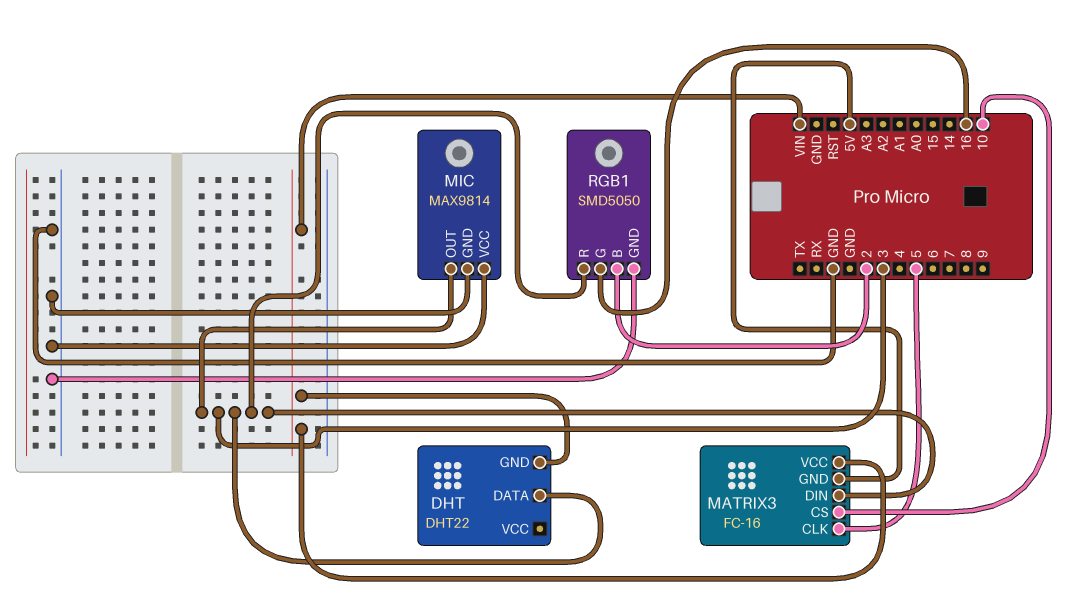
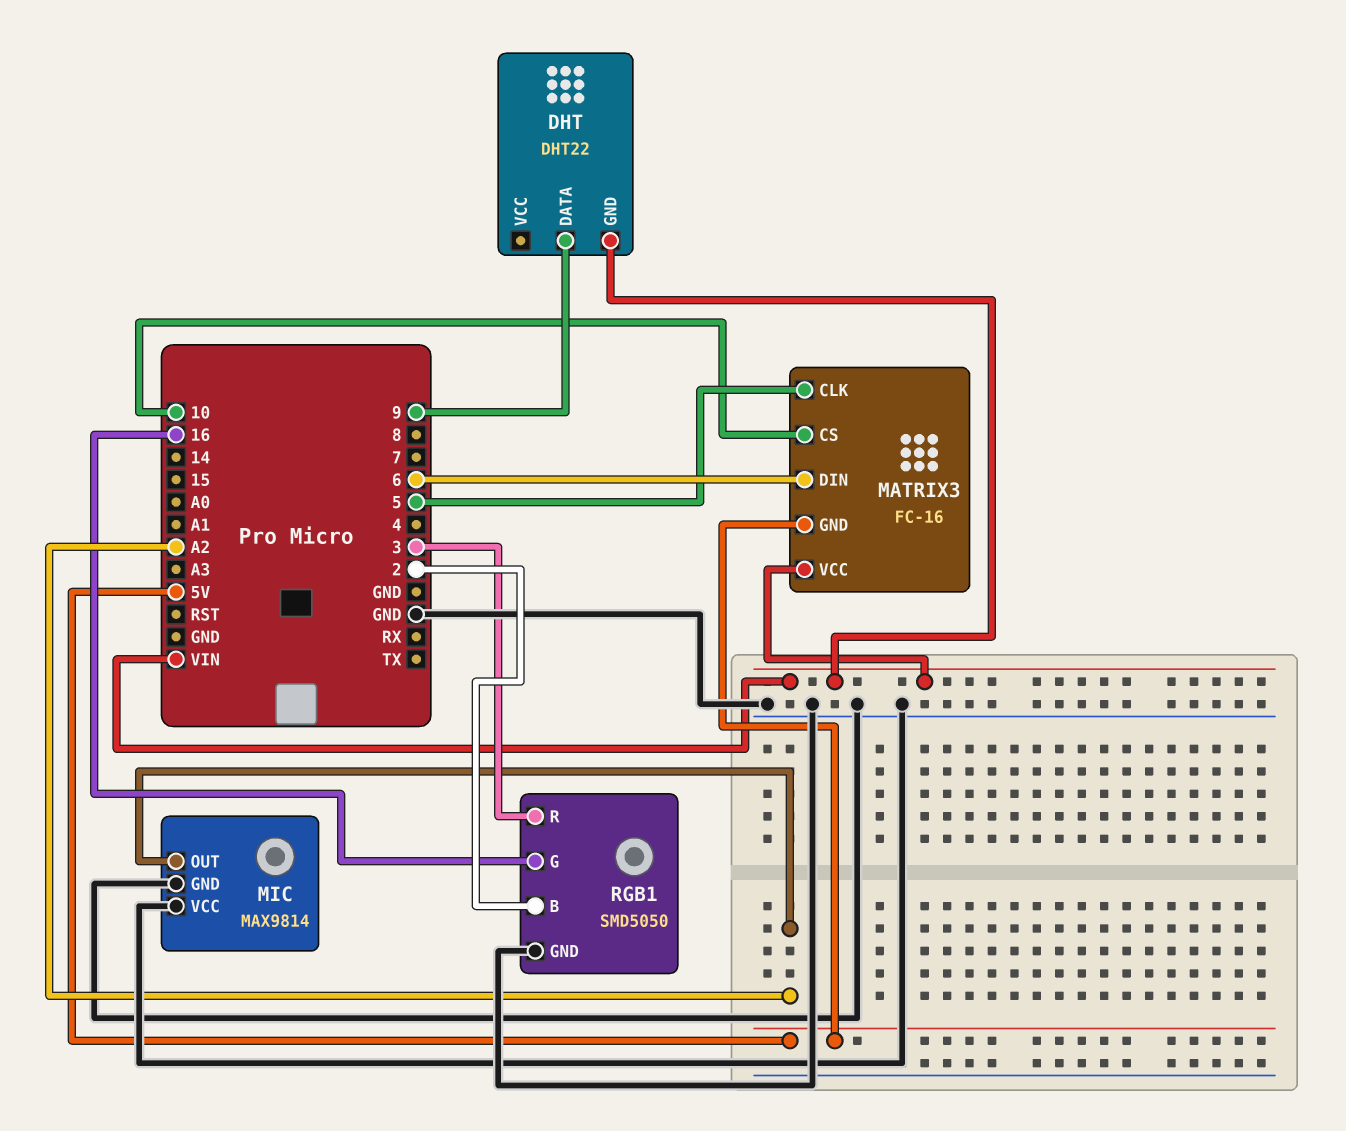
DHT pin DATA: 3 -> 9
MATRIX3 pin DIN: 3 -> 6
MIC pin OUT: 3 -> A2

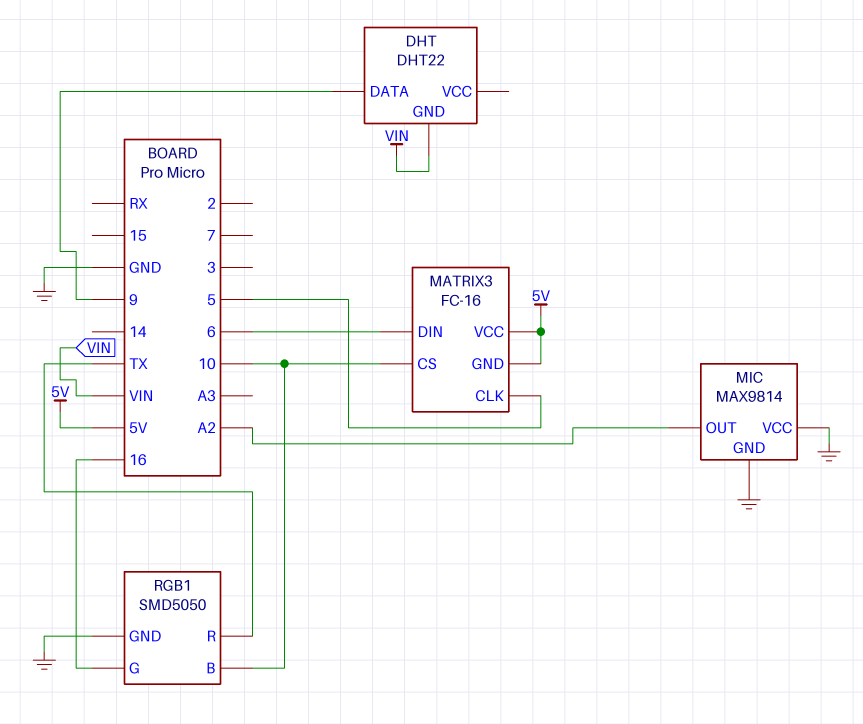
MATRIX3 pin VCC: VIN -> 5V
RGB1 pin B: 2 -> 10
RGB1 pin R: 3 -> TX

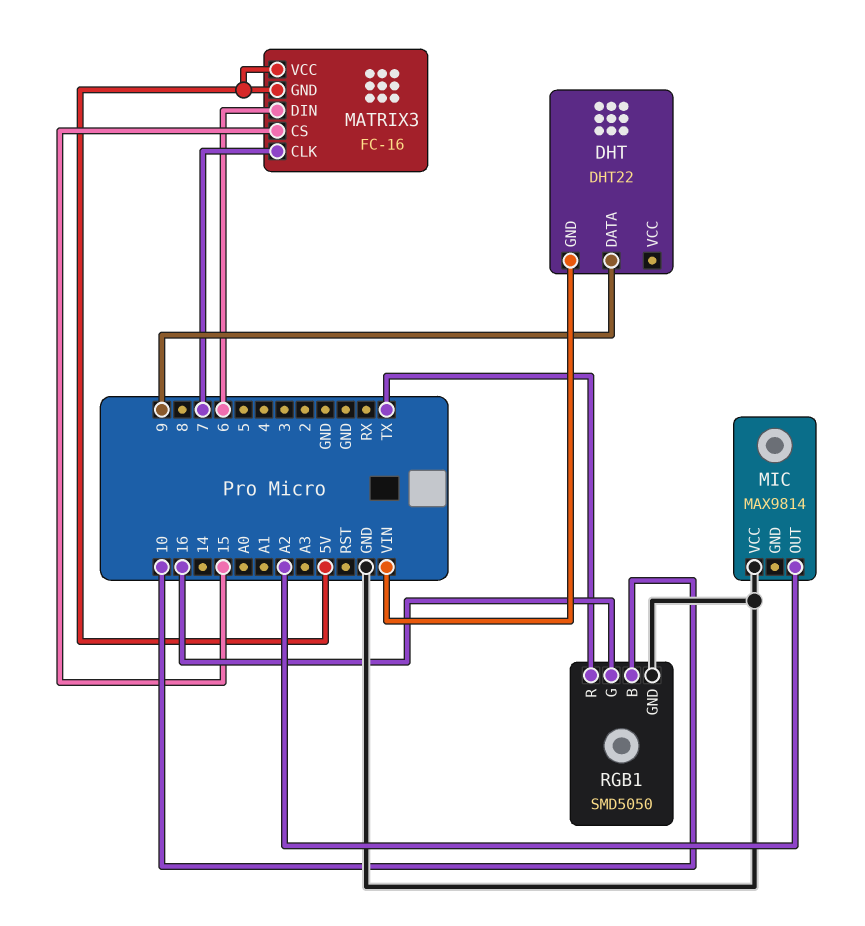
MATRIX3 pin CLK: 5 -> 7
MATRIX3 pin CS: 10 -> 15
MIC pin GND: GND -> none

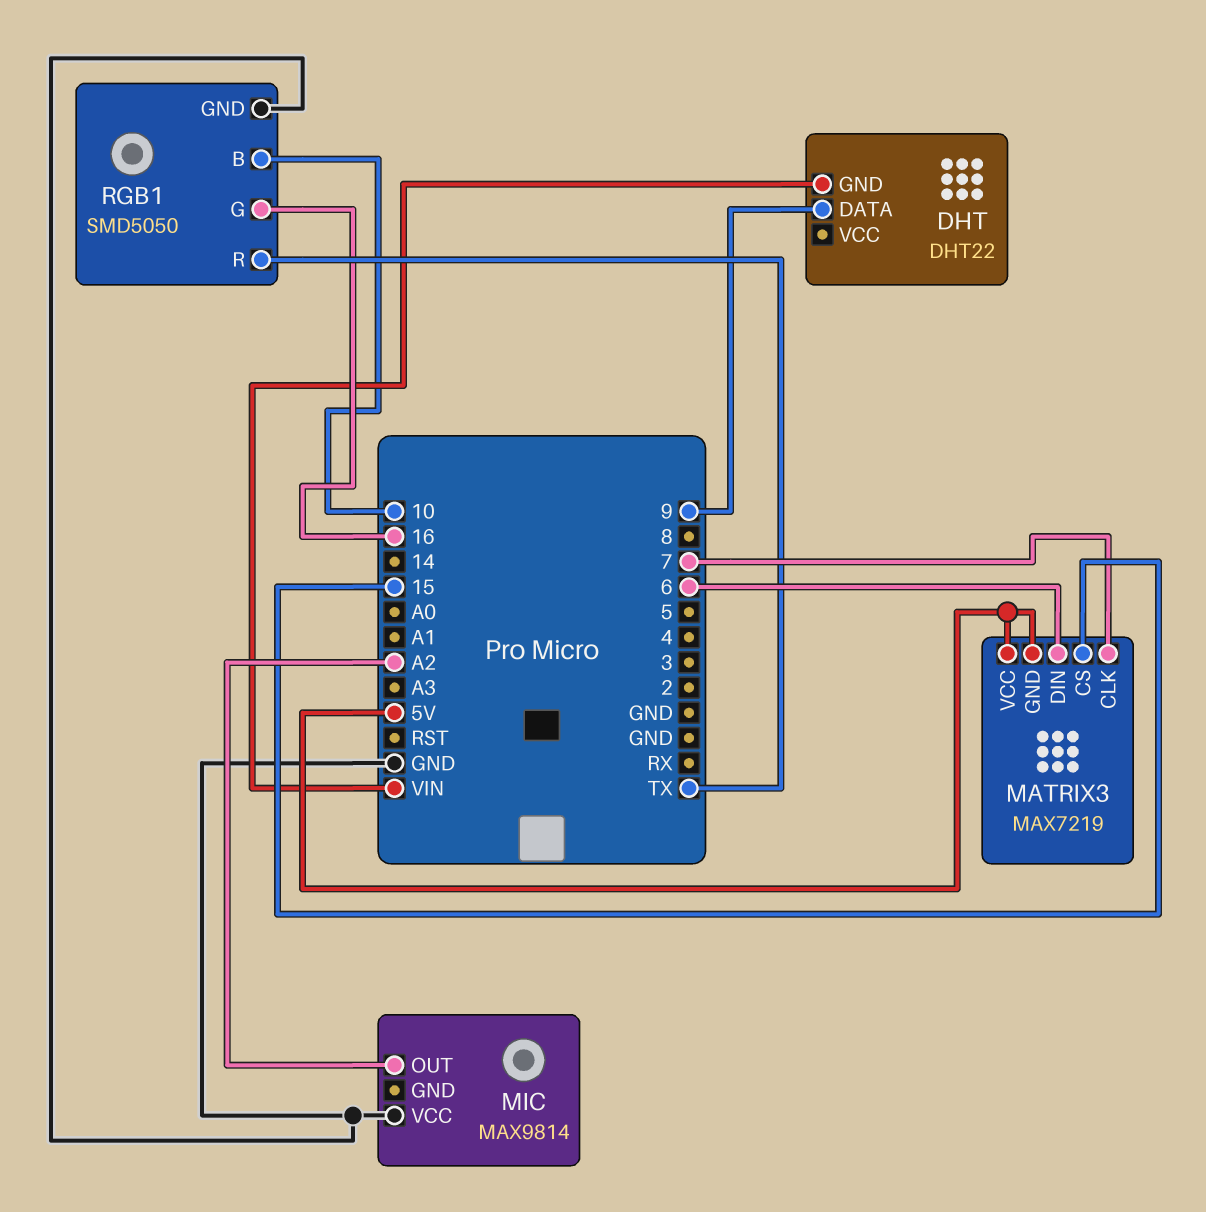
MATRIX3: FC-16 -> MAX7219

